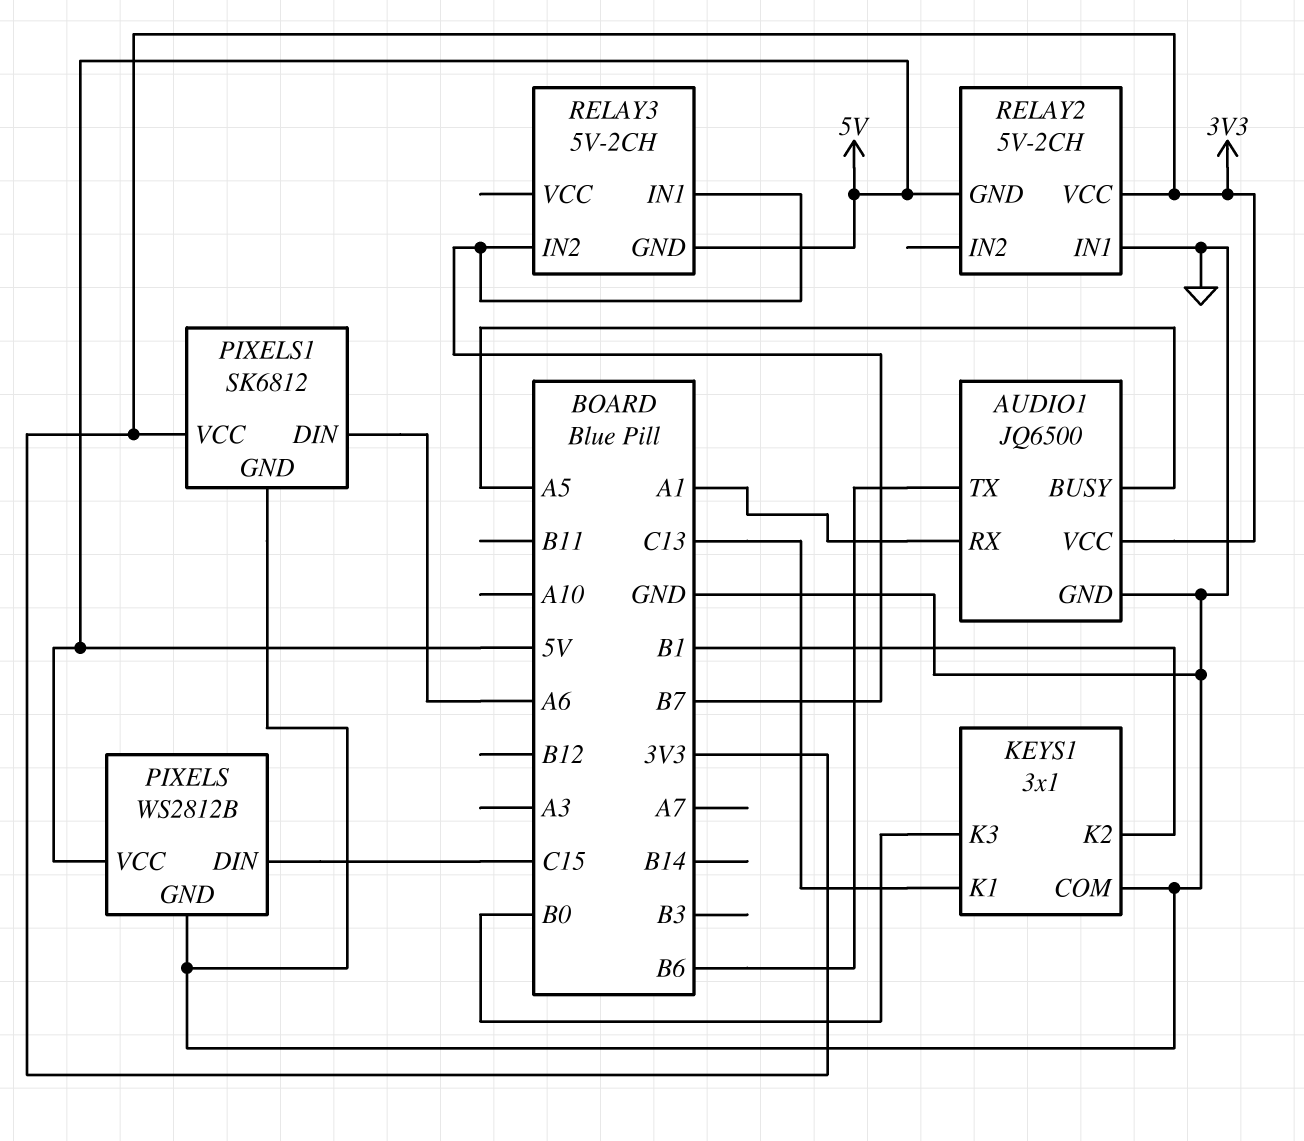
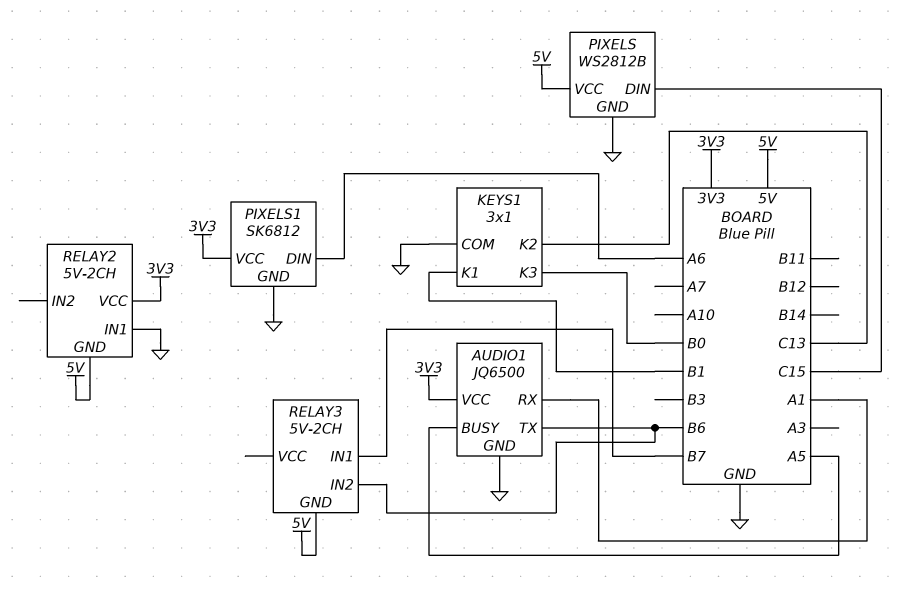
KEYS1 pin K1: C13 -> B1
KEYS1 pin K2: B1 -> C13
RELAY3 pin IN2: B7 -> B6

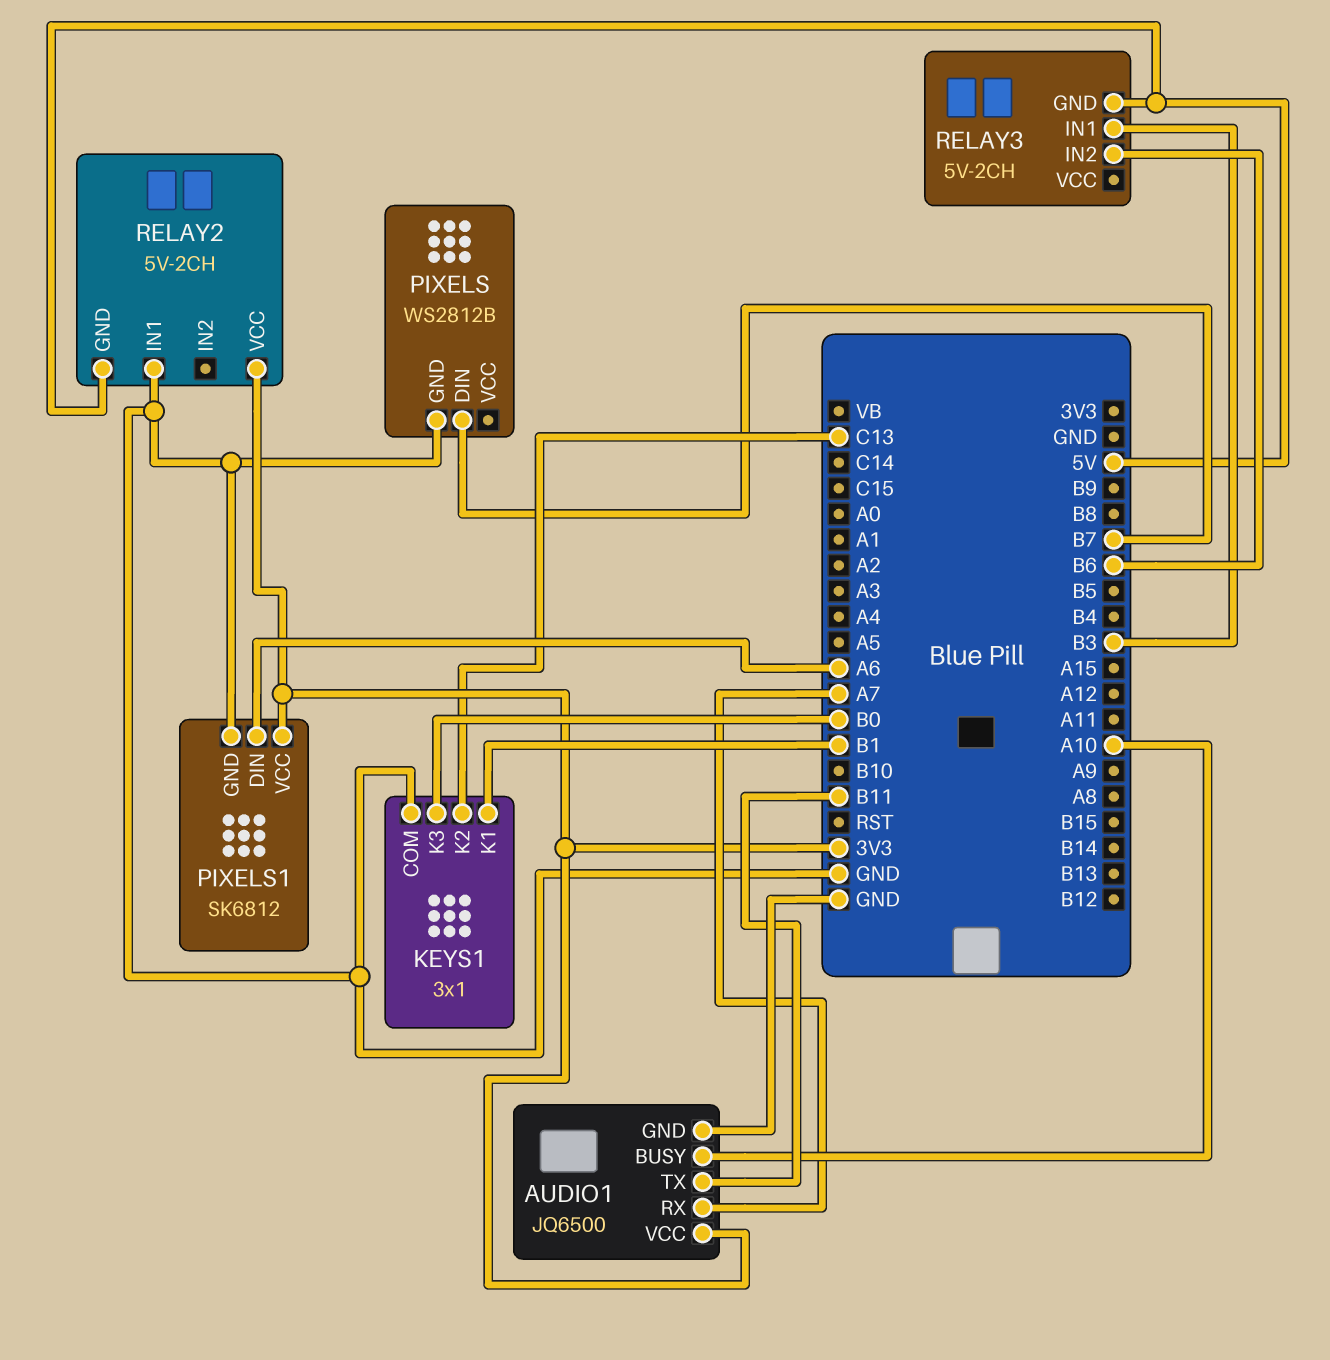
AUDIO1 pin BUSY: A5 -> A10
AUDIO1 pin RX: A1 -> A7
AUDIO1 pin TX: B6 -> B11
PIXELS pin DIN: C15 -> B7
PIXELS pin VCC: 5V -> none
RELAY3 pin IN1: B7 -> B3

